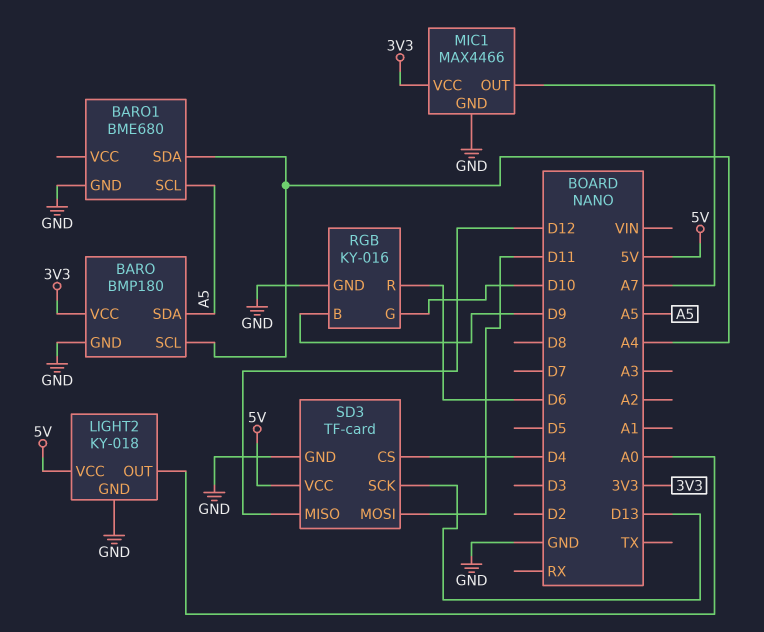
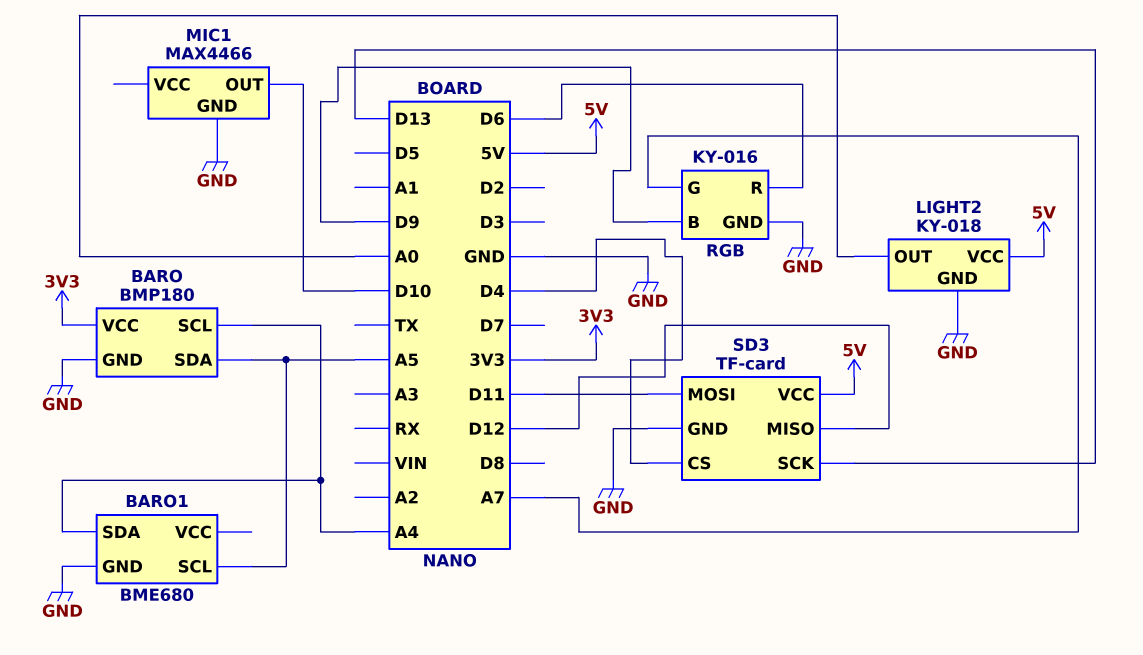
MIC1 pin OUT: A7 -> D10
MIC1 pin VCC: 3V3 -> none
RGB pin G: D10 -> A7

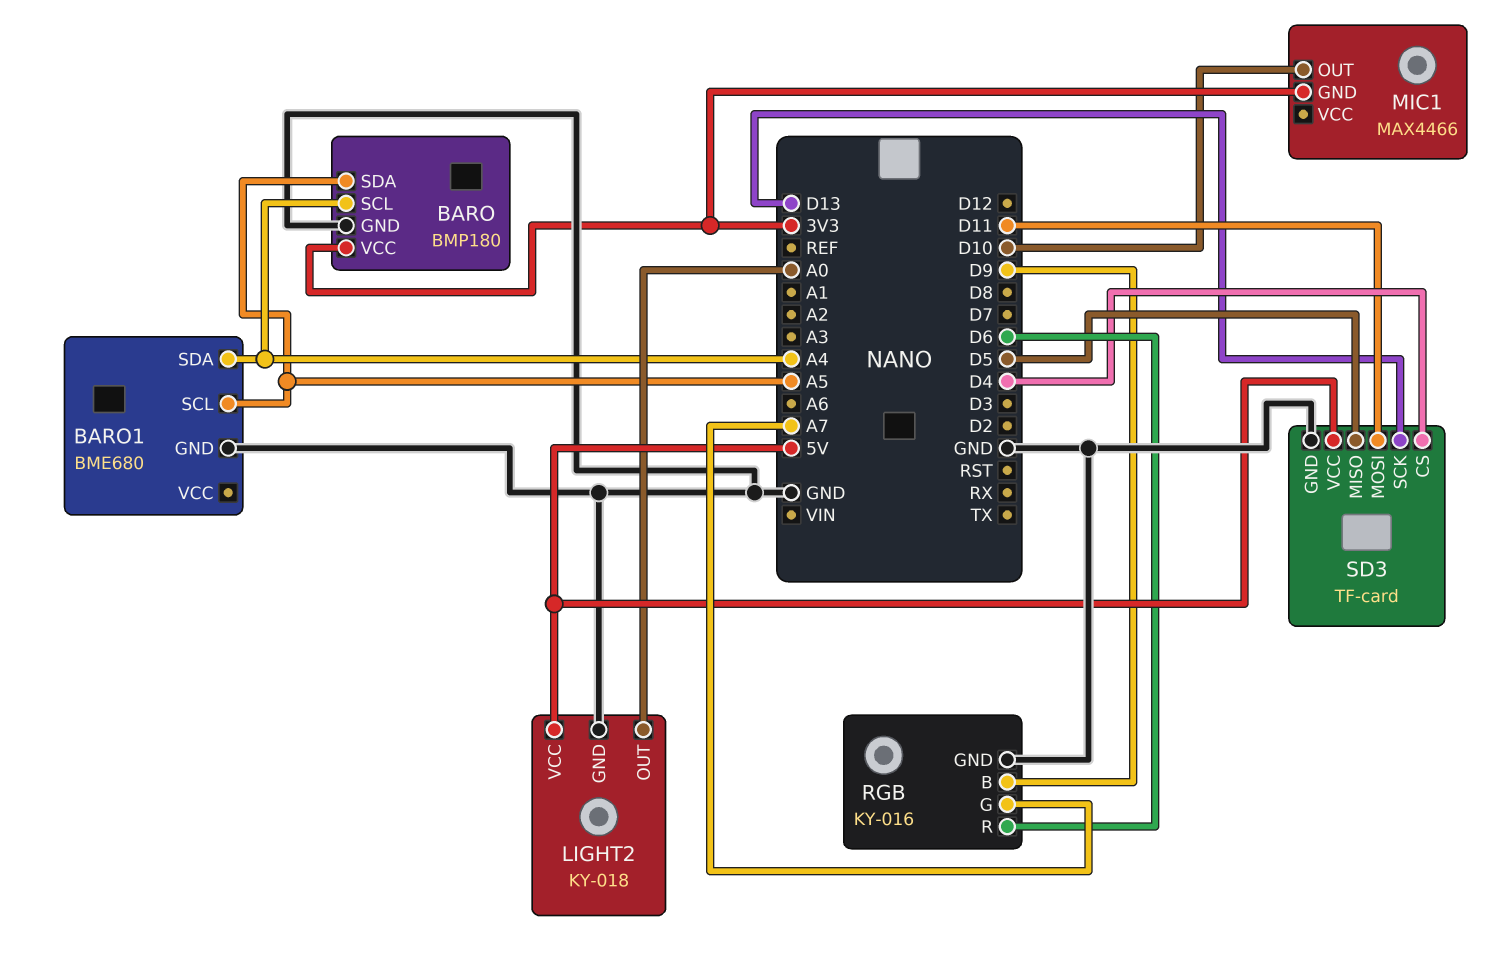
MIC1 pin GND: GND -> 3V3
SD3 pin MISO: D12 -> D5

